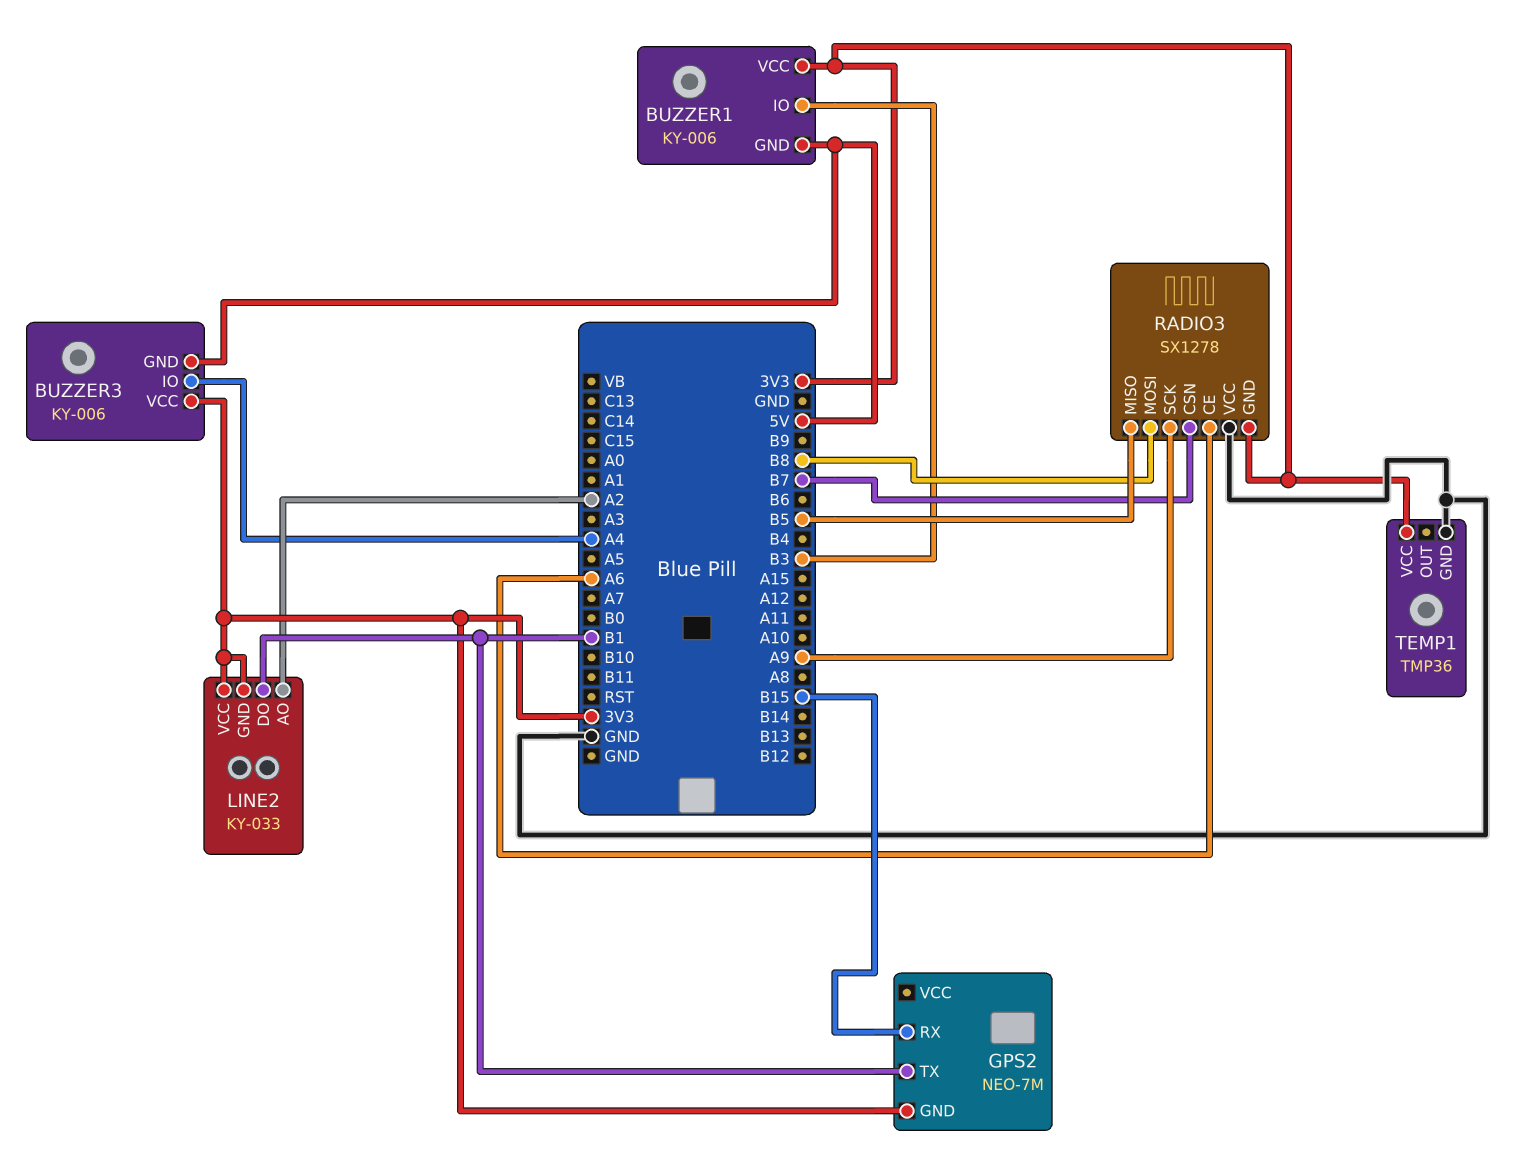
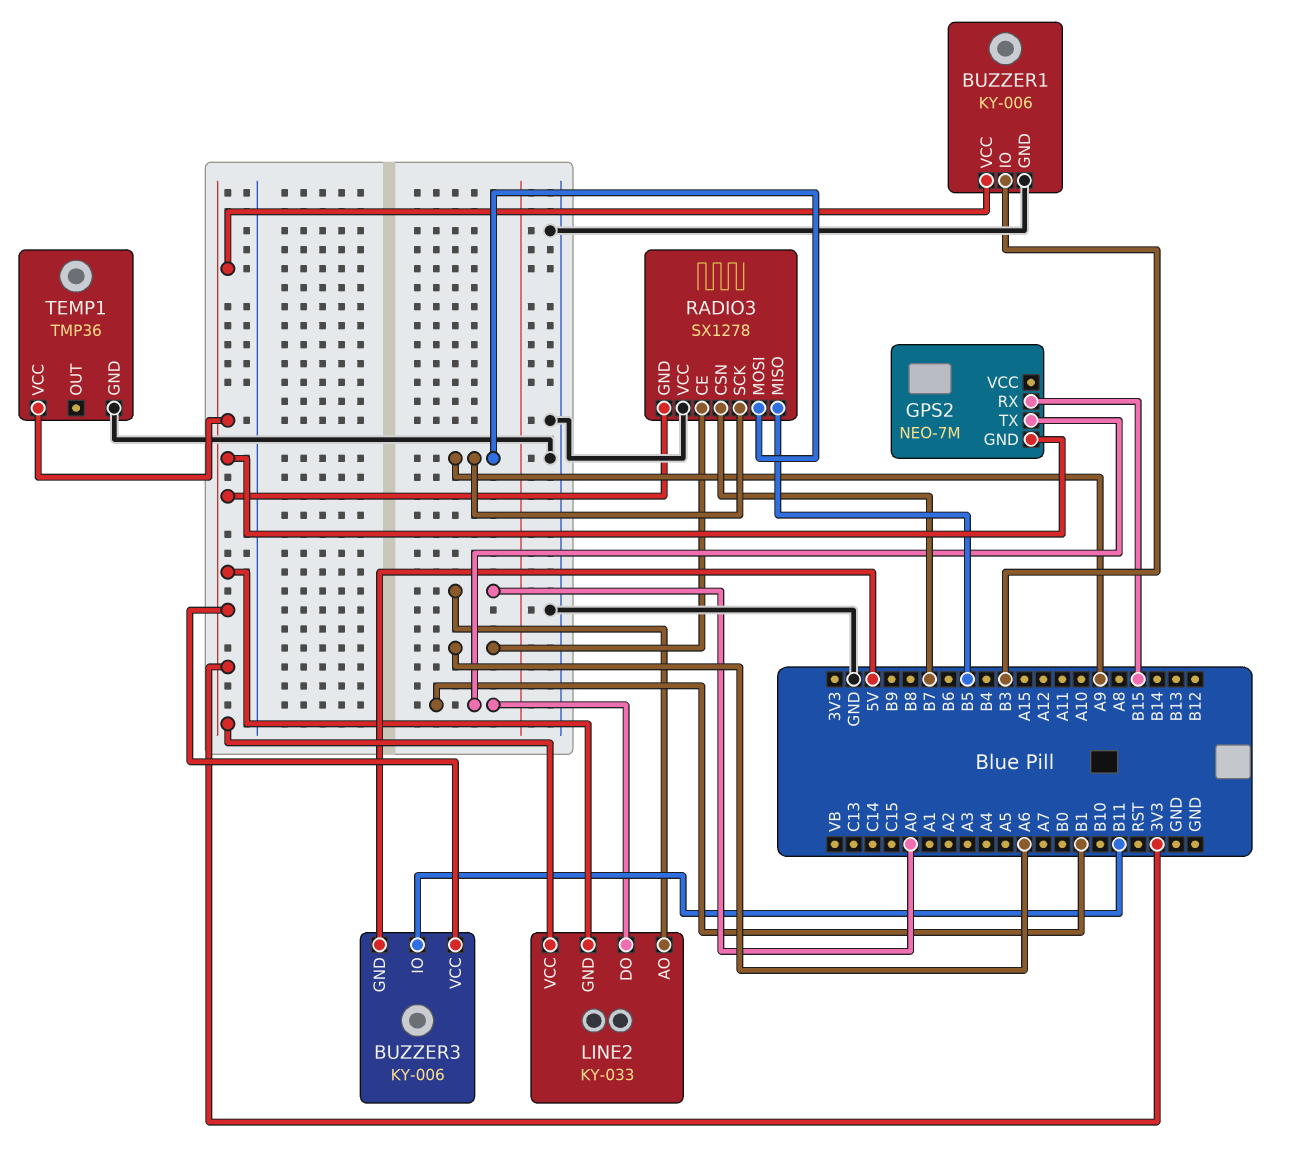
BUZZER1 pin GND: 5V -> GND
BUZZER3 pin IO: A4 -> B11
LINE2 pin AO: A2 -> A0
RADIO3 pin MOSI: B8 -> A9

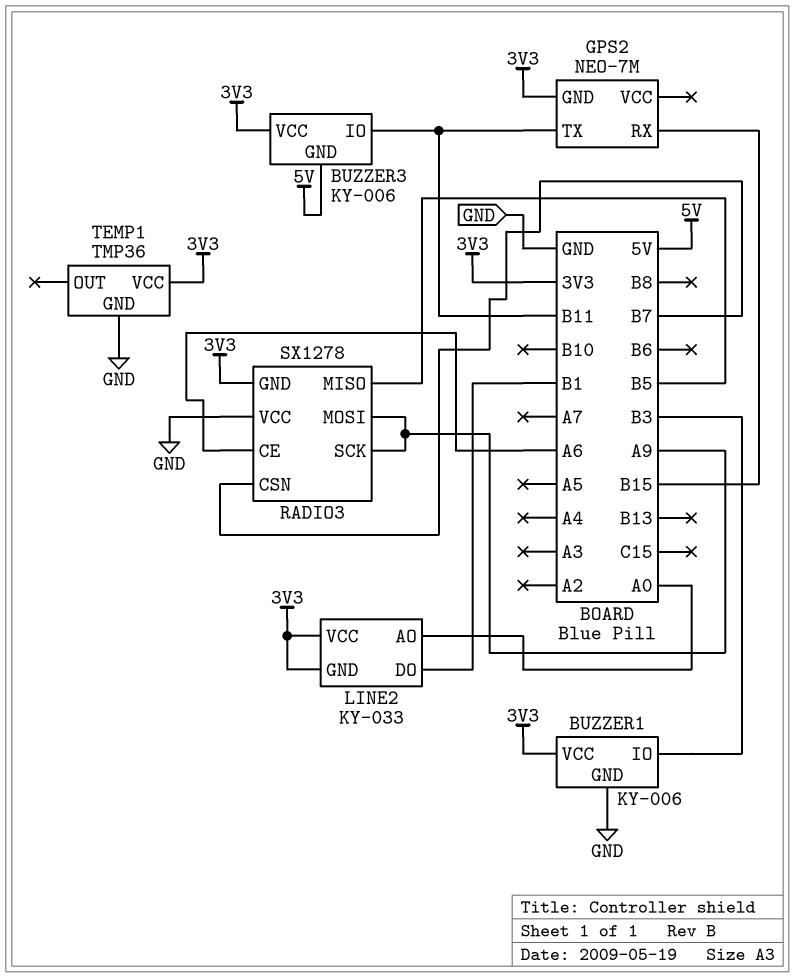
GPS2 pin TX: B1 -> B11

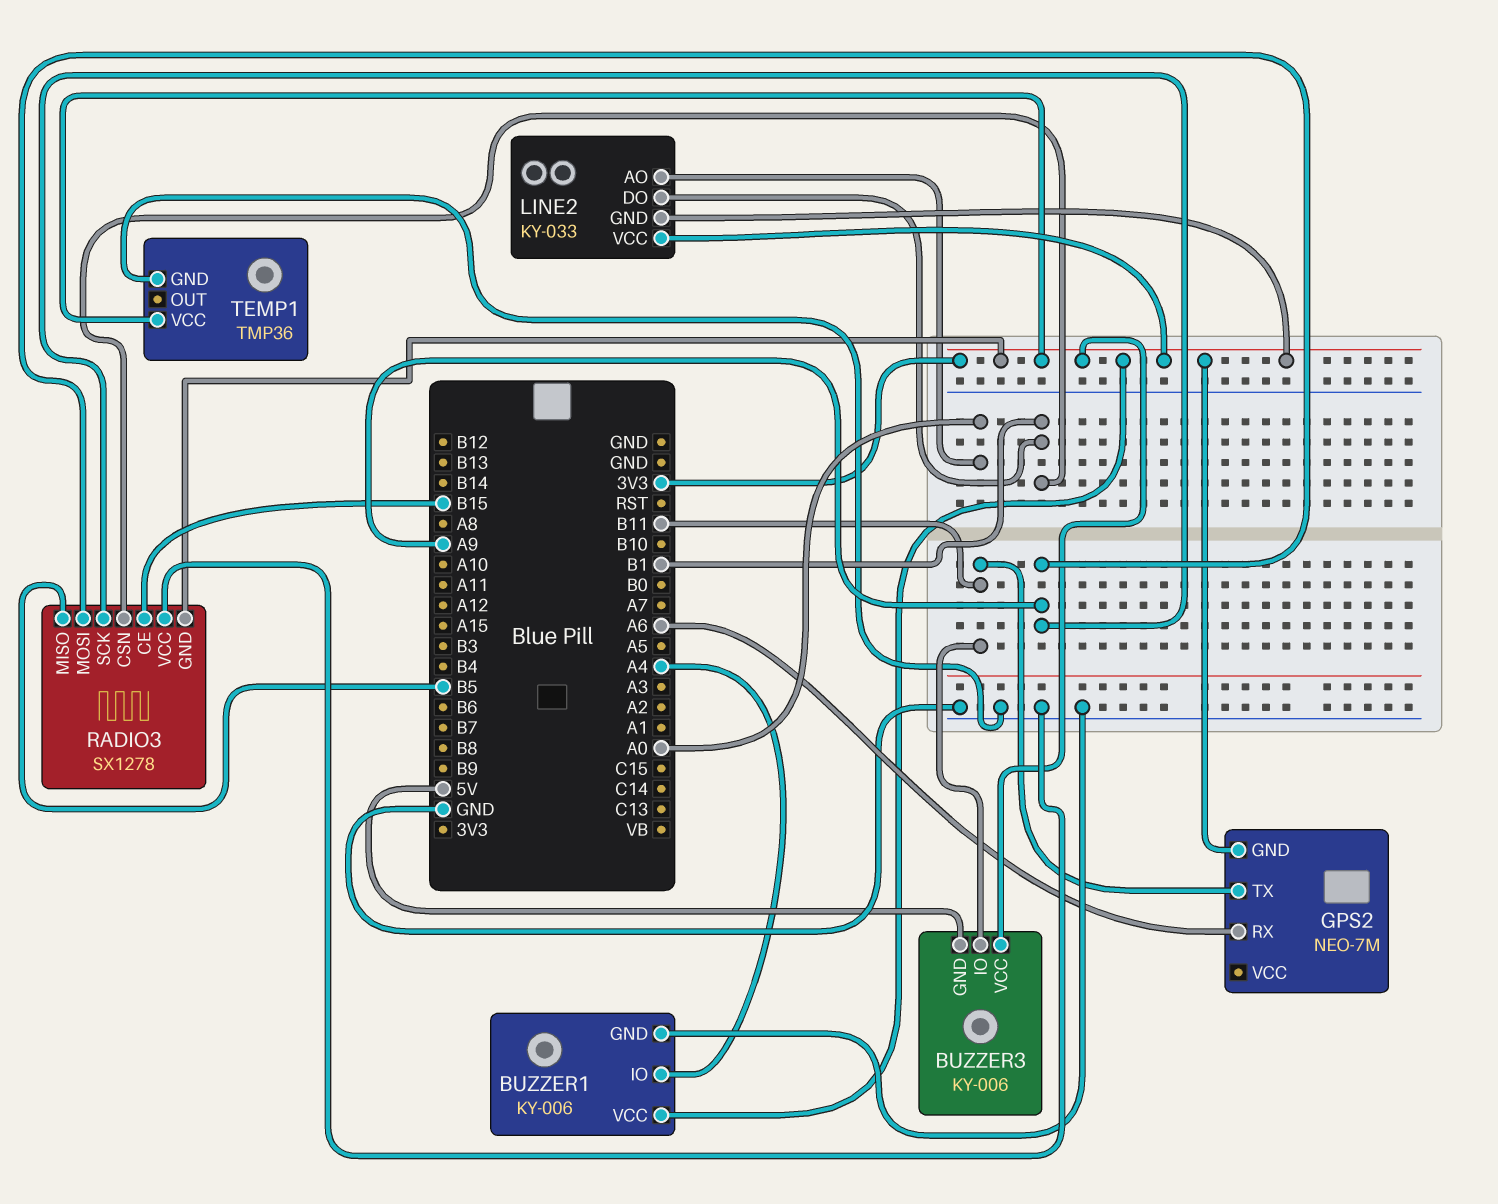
BUZZER1 pin IO: B3 -> A4
GPS2 pin RX: B15 -> A6
RADIO3 pin CE: A6 -> B15
RADIO3 pin CSN: B7 -> B1

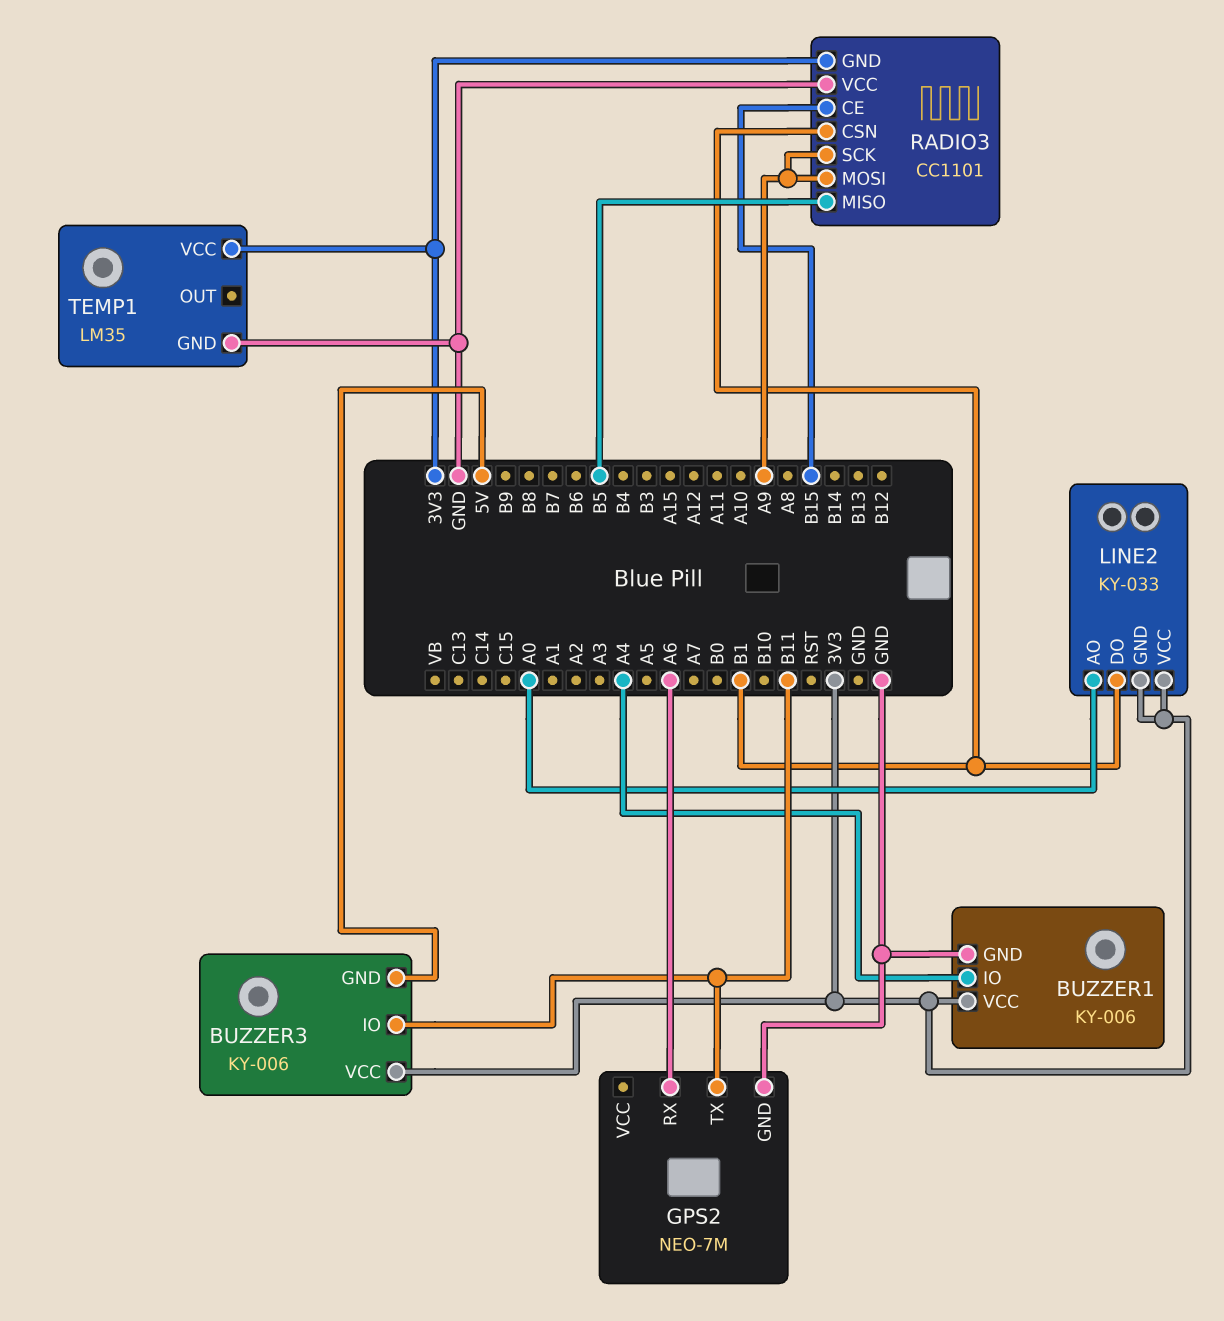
GPS2 pin GND: 3V3 -> GND
RADIO3: SX1278 -> CC1101
TEMP1: TMP36 -> LM35

